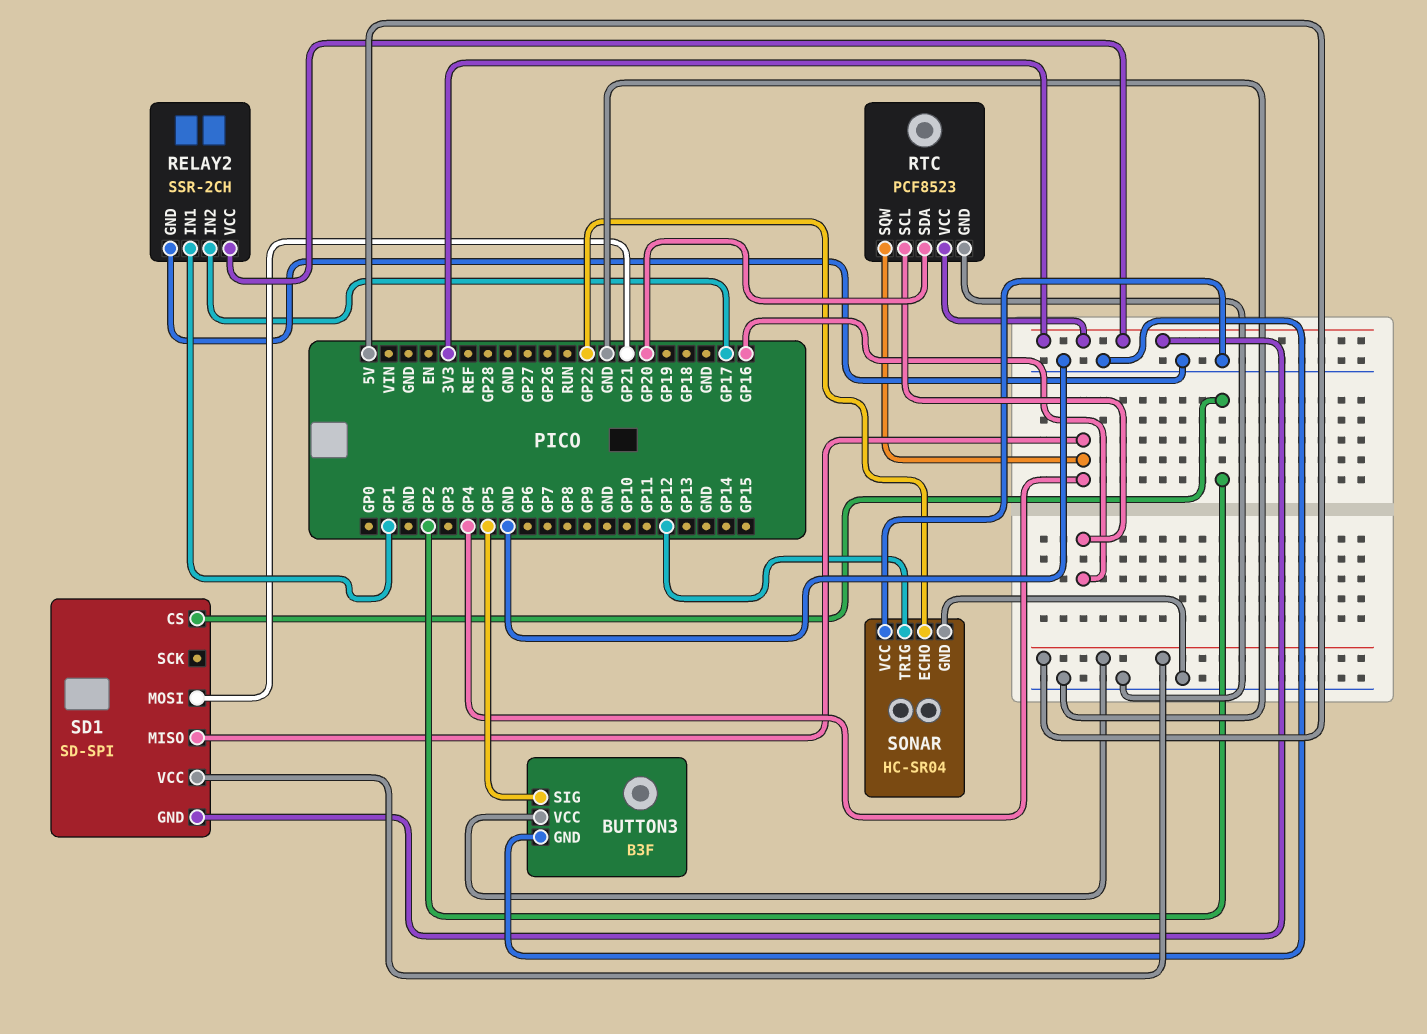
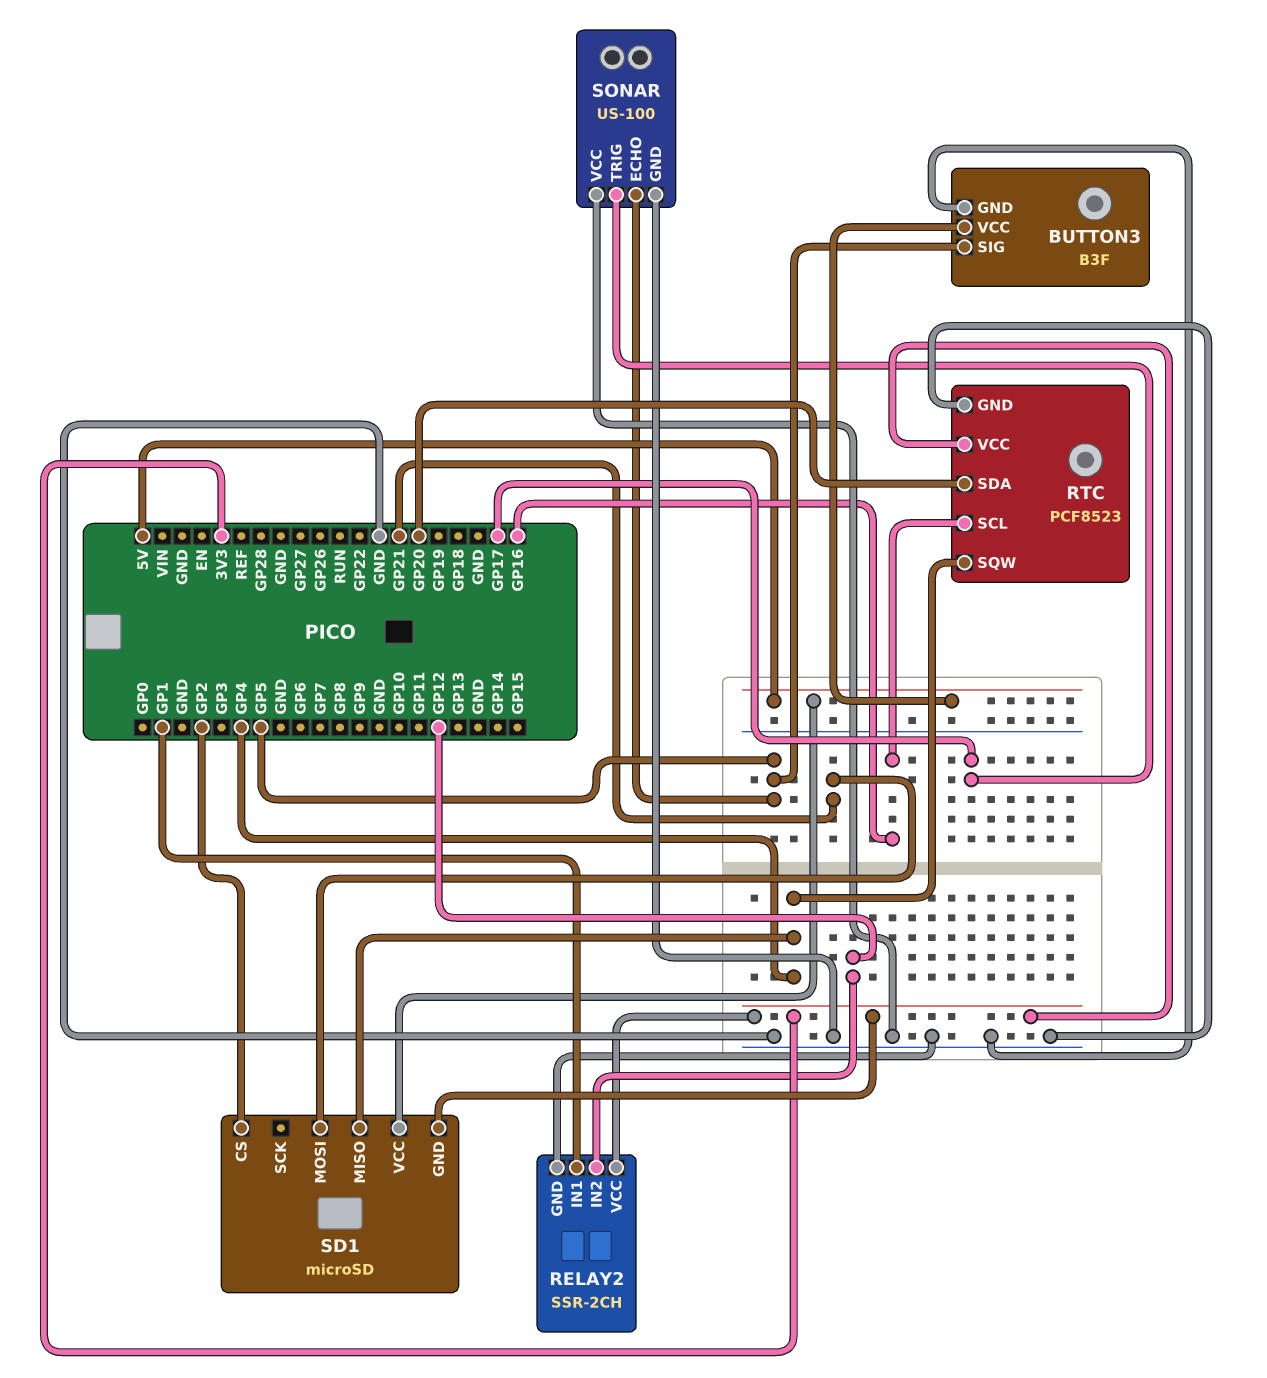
RELAY2 pin IN2: GP17 -> GP12
SD1: SD-SPI -> microSD
SONAR: HC-SR04 -> US-100
SONAR pin ECHO: GP22 -> GP5
SONAR pin TRIG: GP12 -> GP17

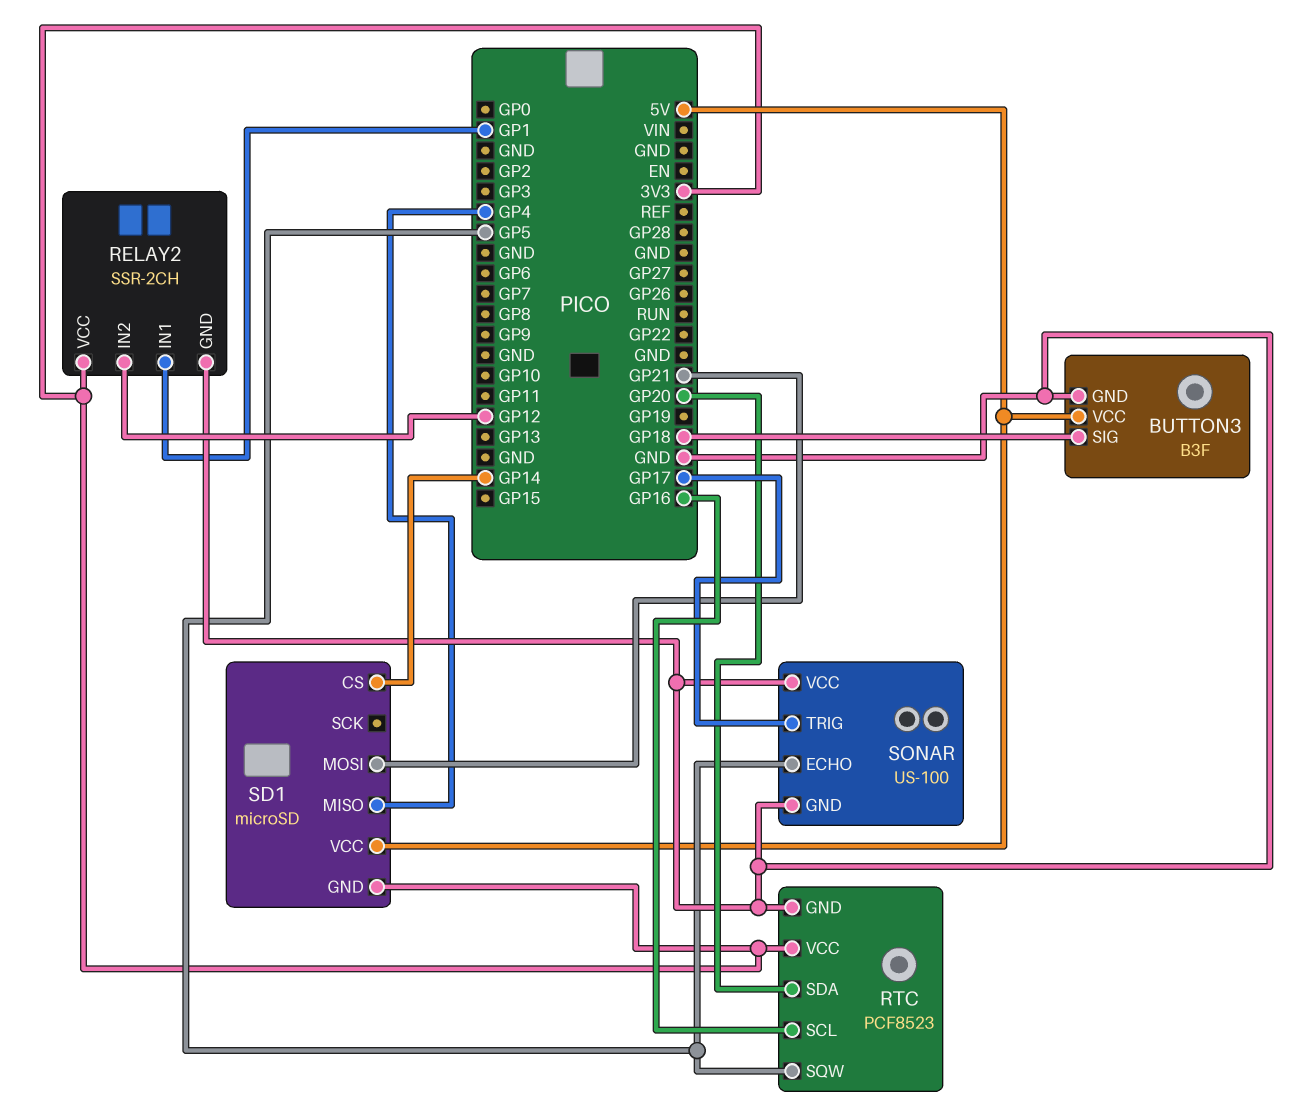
BUTTON3 pin SIG: GP5 -> GP18
RTC pin SQW: GP4 -> GP5
SD1 pin CS: GP2 -> GP14

